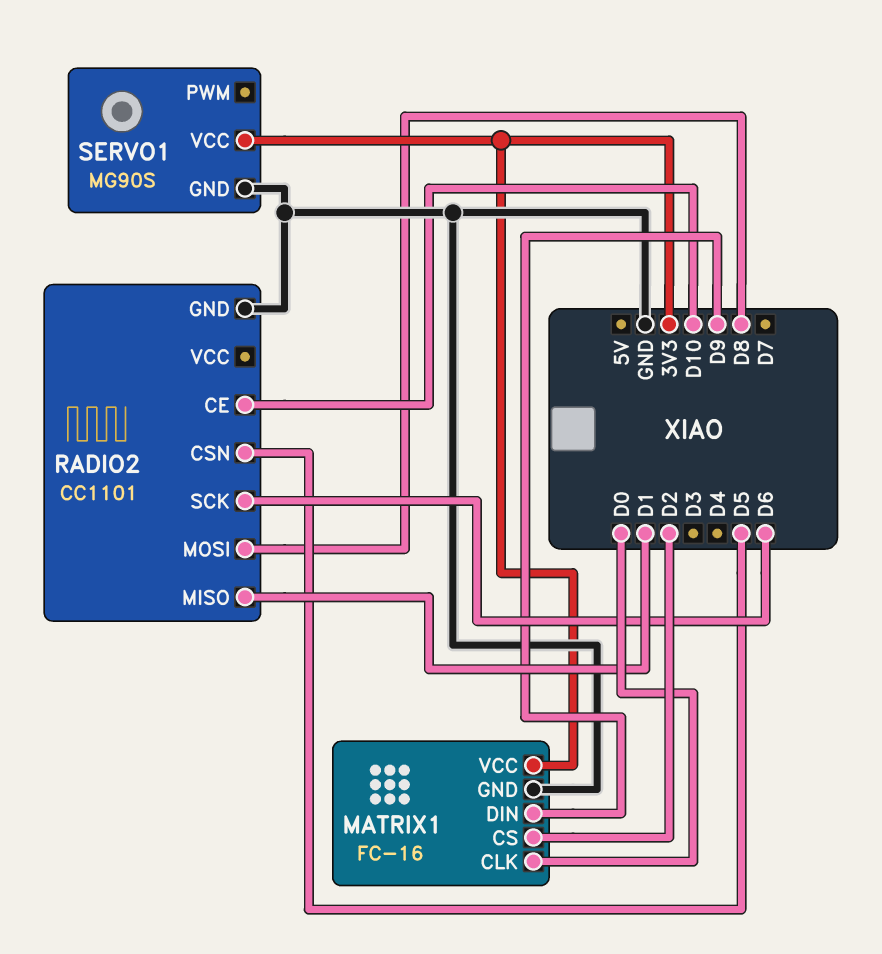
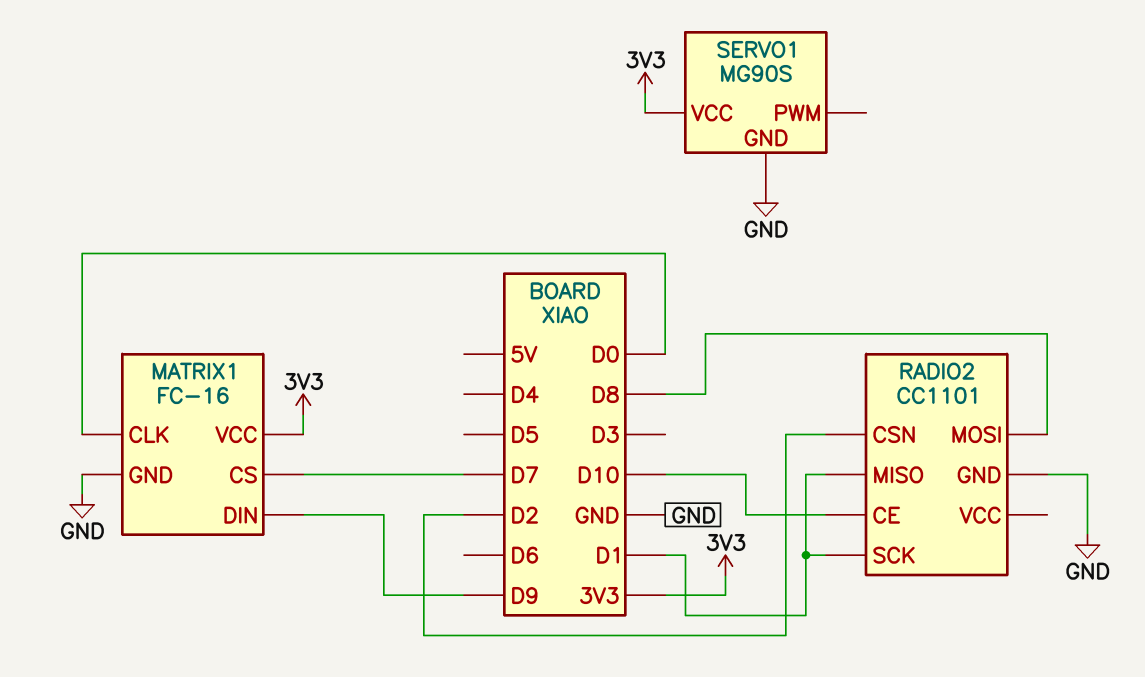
MATRIX1 pin CS: D2 -> D7
RADIO2 pin CSN: D5 -> D2
RADIO2 pin SCK: D6 -> D1

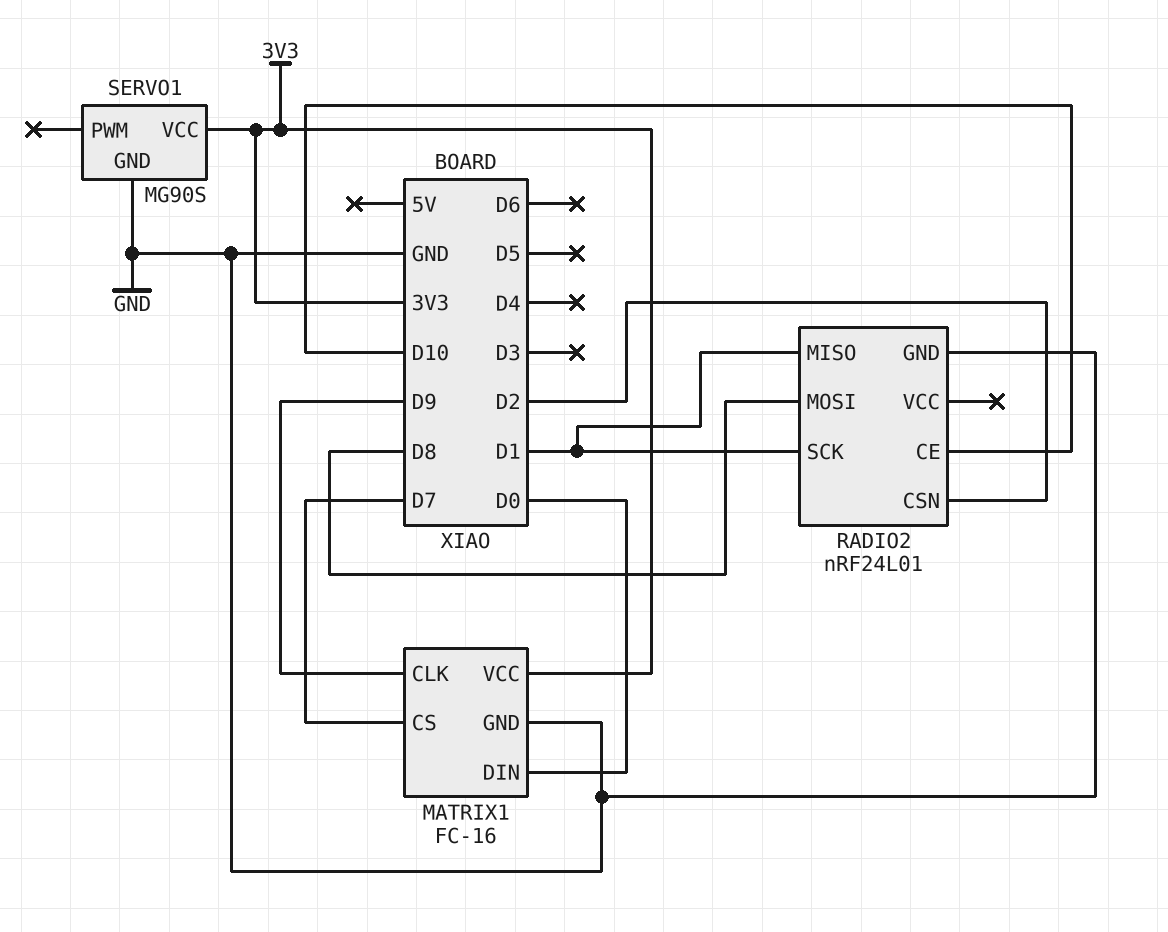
MATRIX1 pin CLK: D0 -> D9
MATRIX1 pin DIN: D9 -> D0
RADIO2: CC1101 -> nRF24L01

